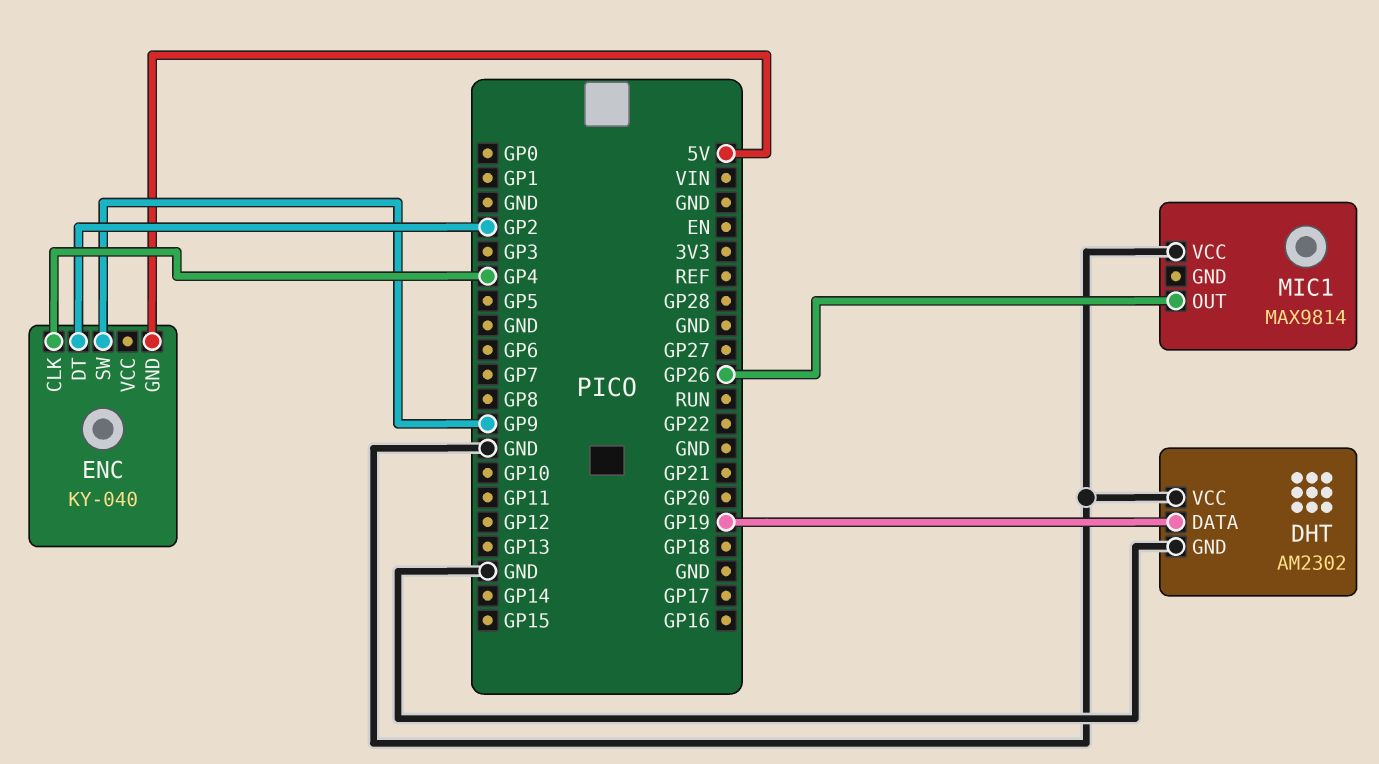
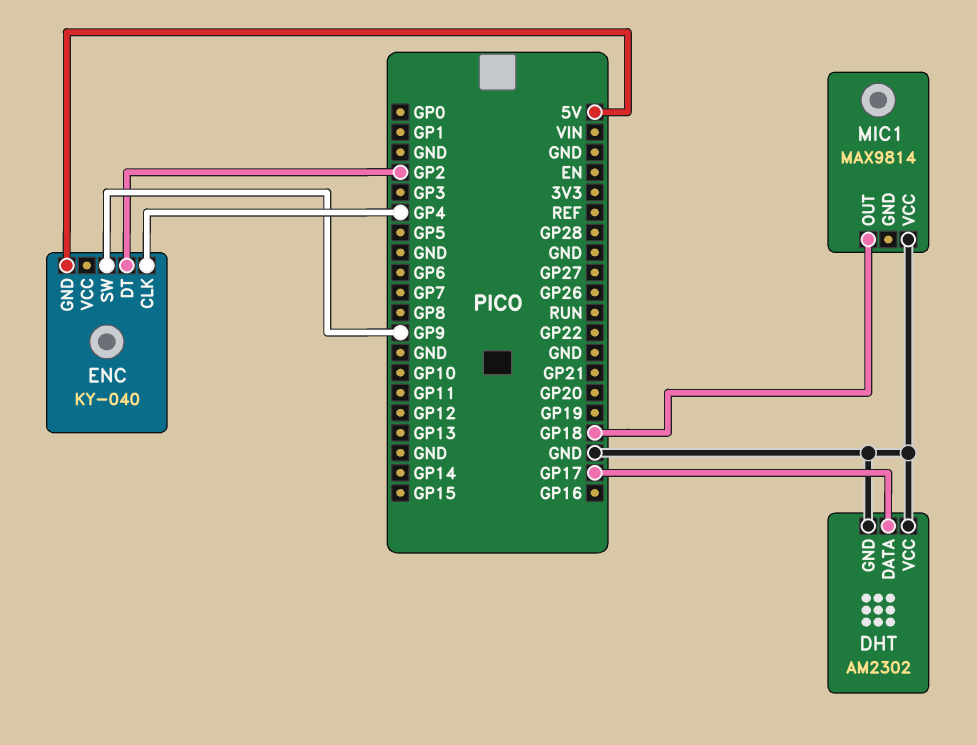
DHT pin DATA: GP19 -> GP17
MIC1 pin OUT: GP26 -> GP18

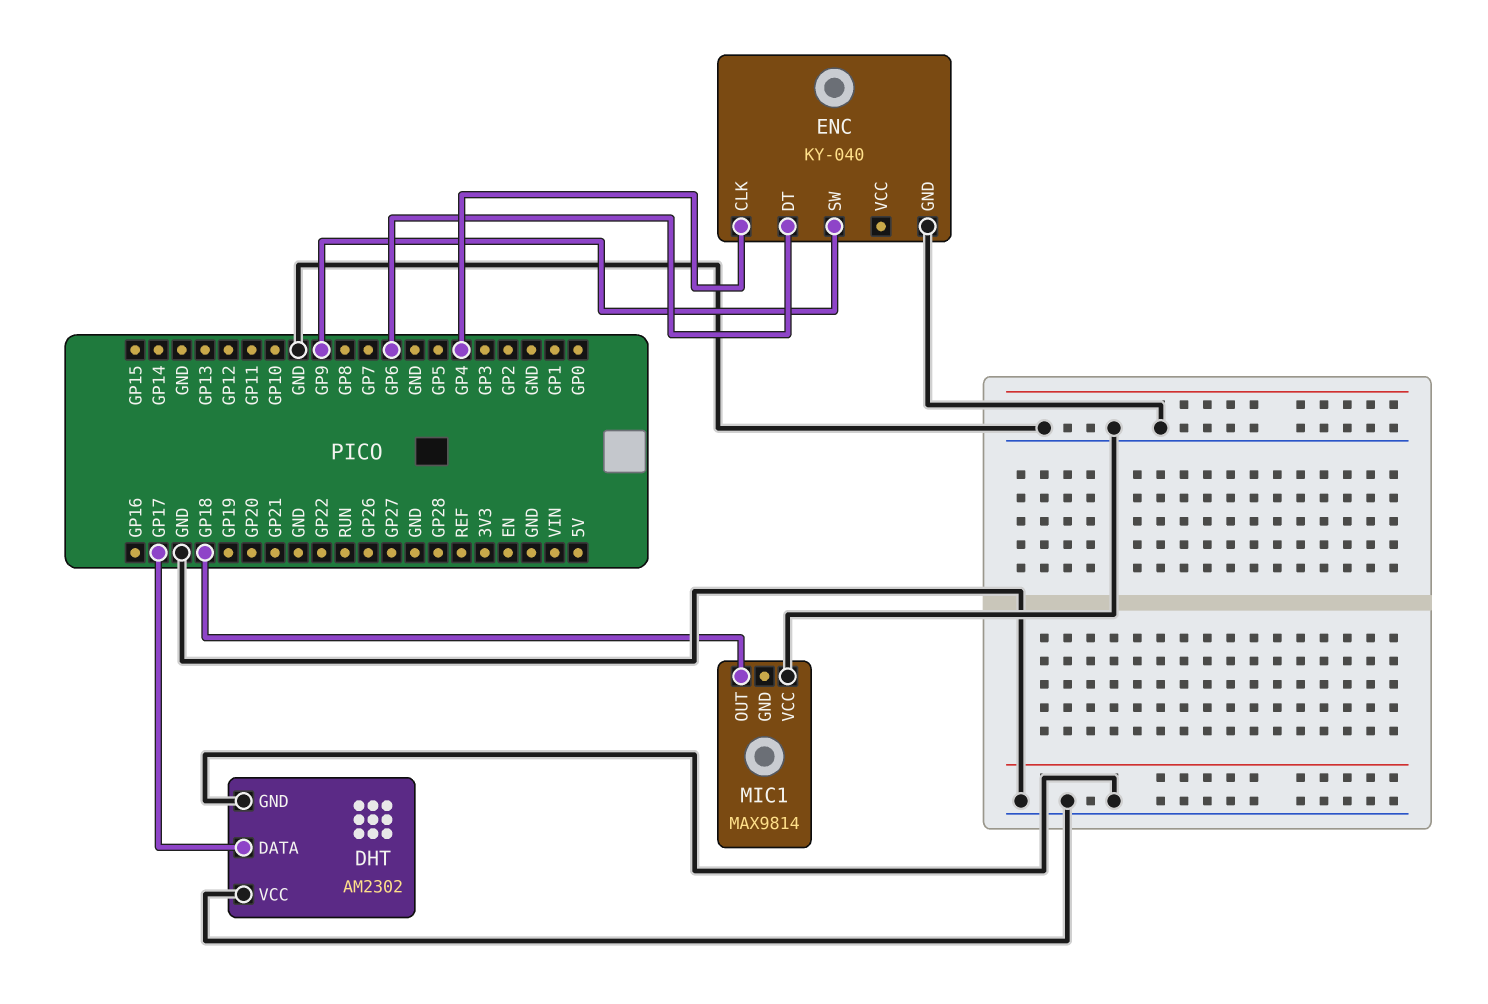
ENC pin DT: GP2 -> GP6
ENC pin GND: 5V -> GND

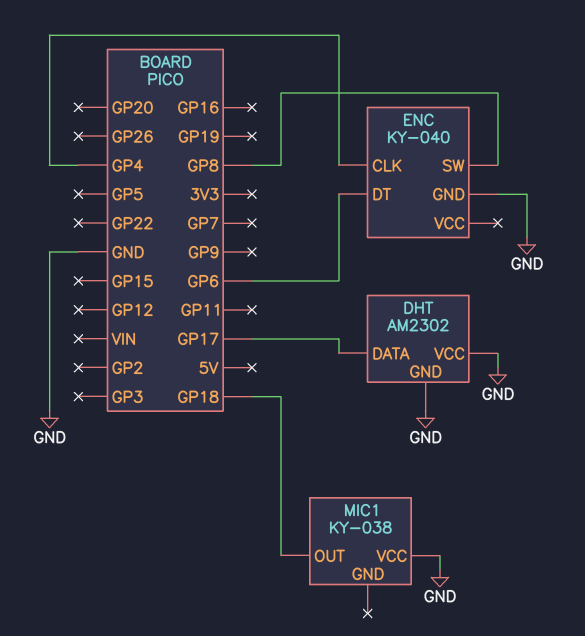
ENC pin SW: GP9 -> GP8
MIC1: MAX9814 -> KY-038

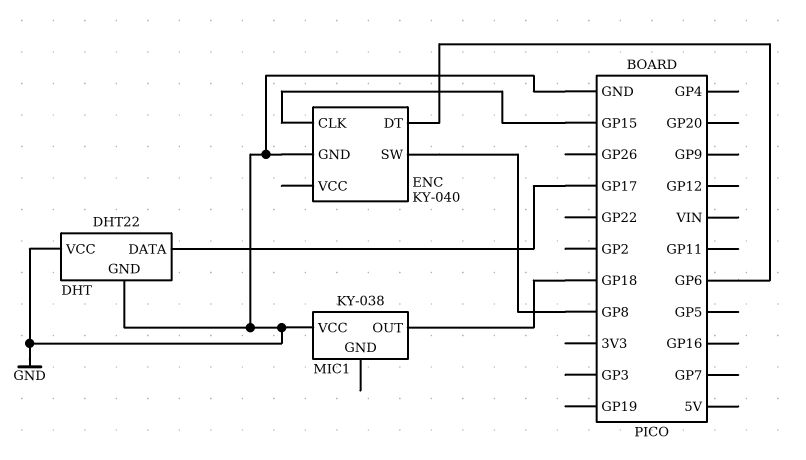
DHT: AM2302 -> DHT22
ENC pin CLK: GP4 -> GP15

